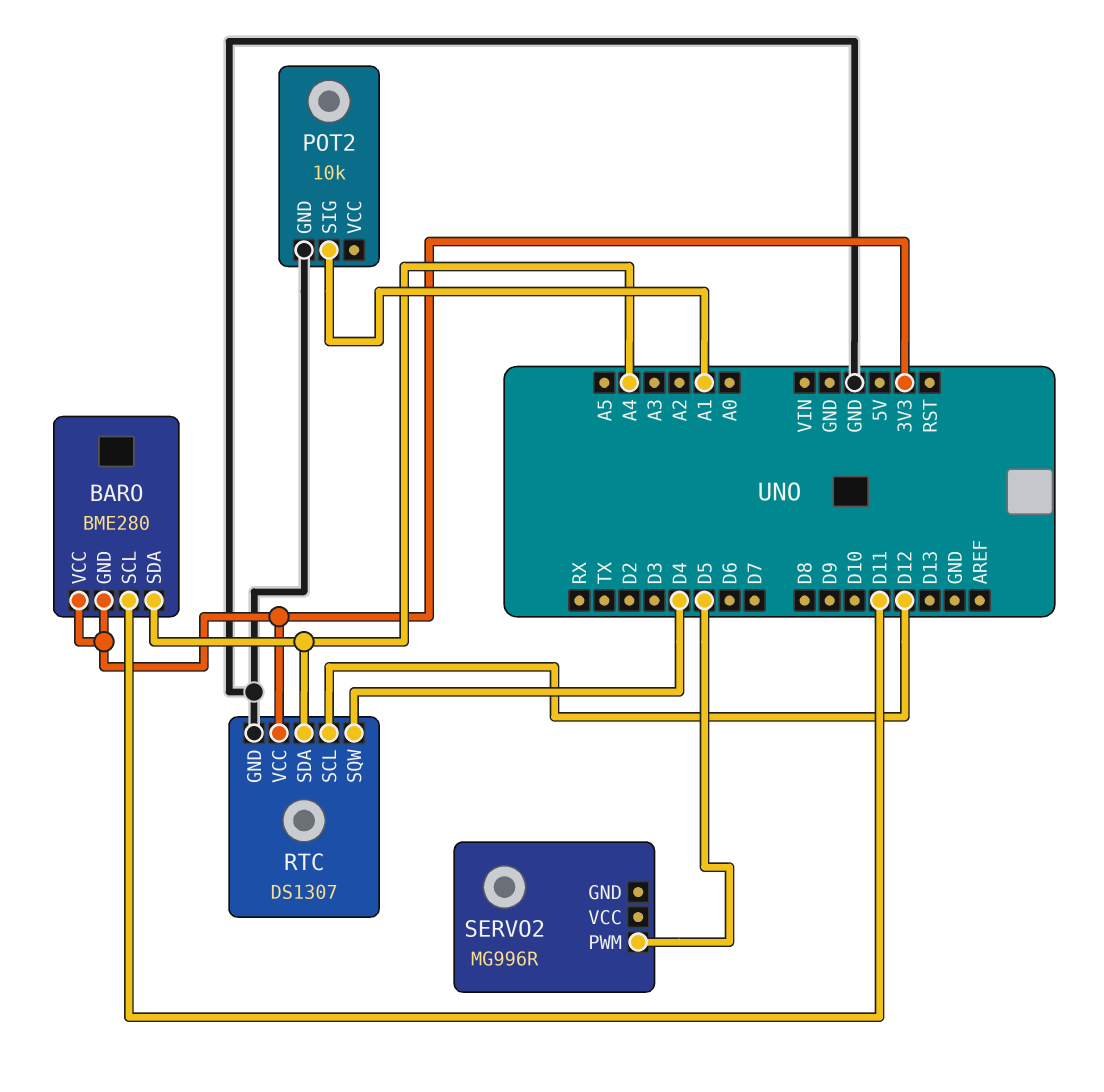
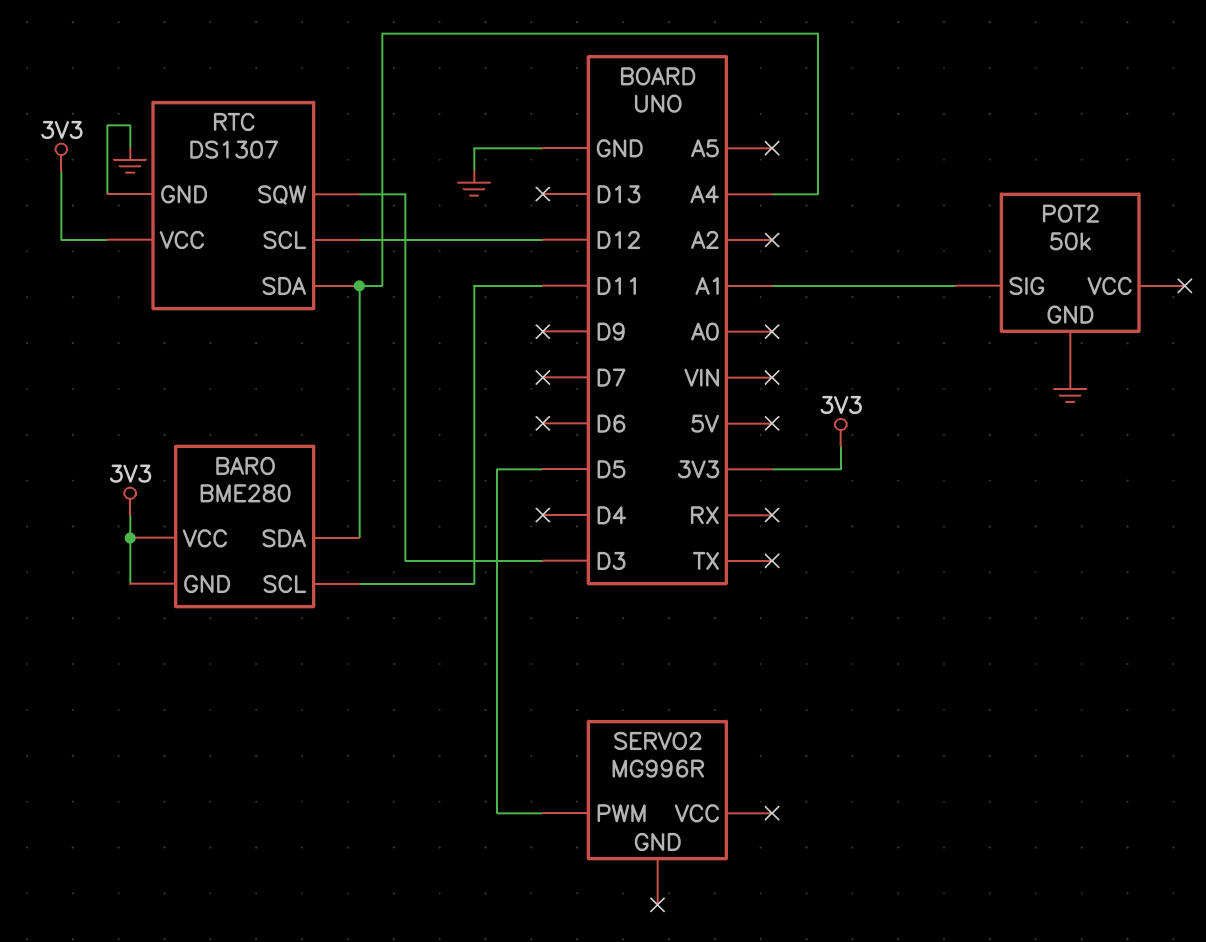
POT2: 10k -> 50k
RTC pin SQW: D4 -> D3

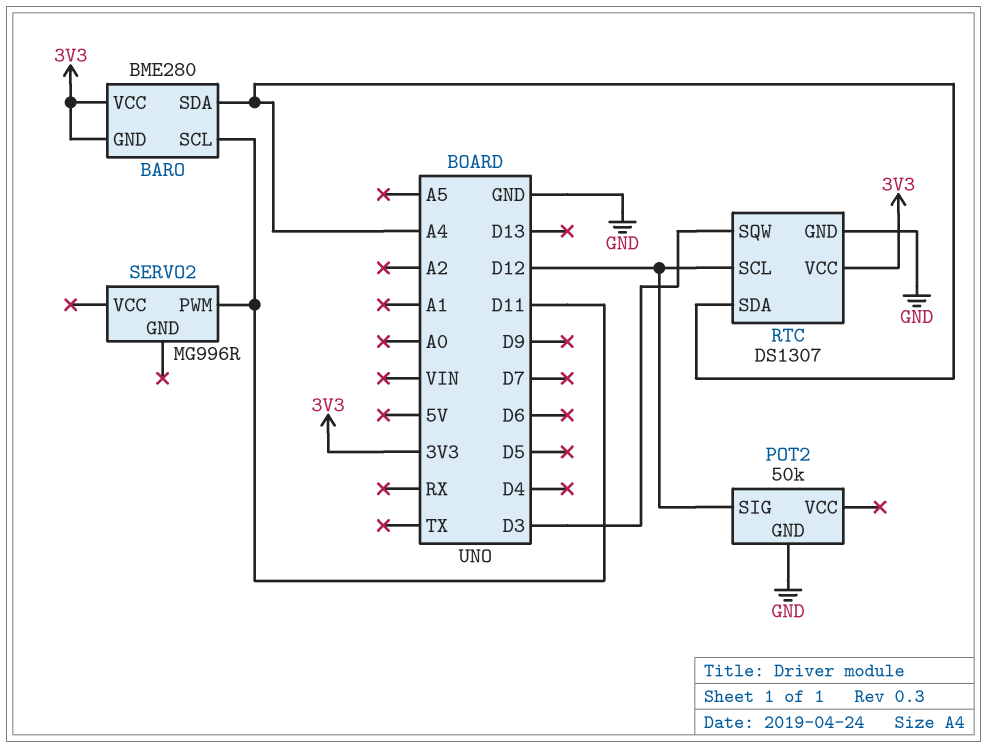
POT2 pin SIG: A1 -> D12
SERVO2 pin PWM: D5 -> D11

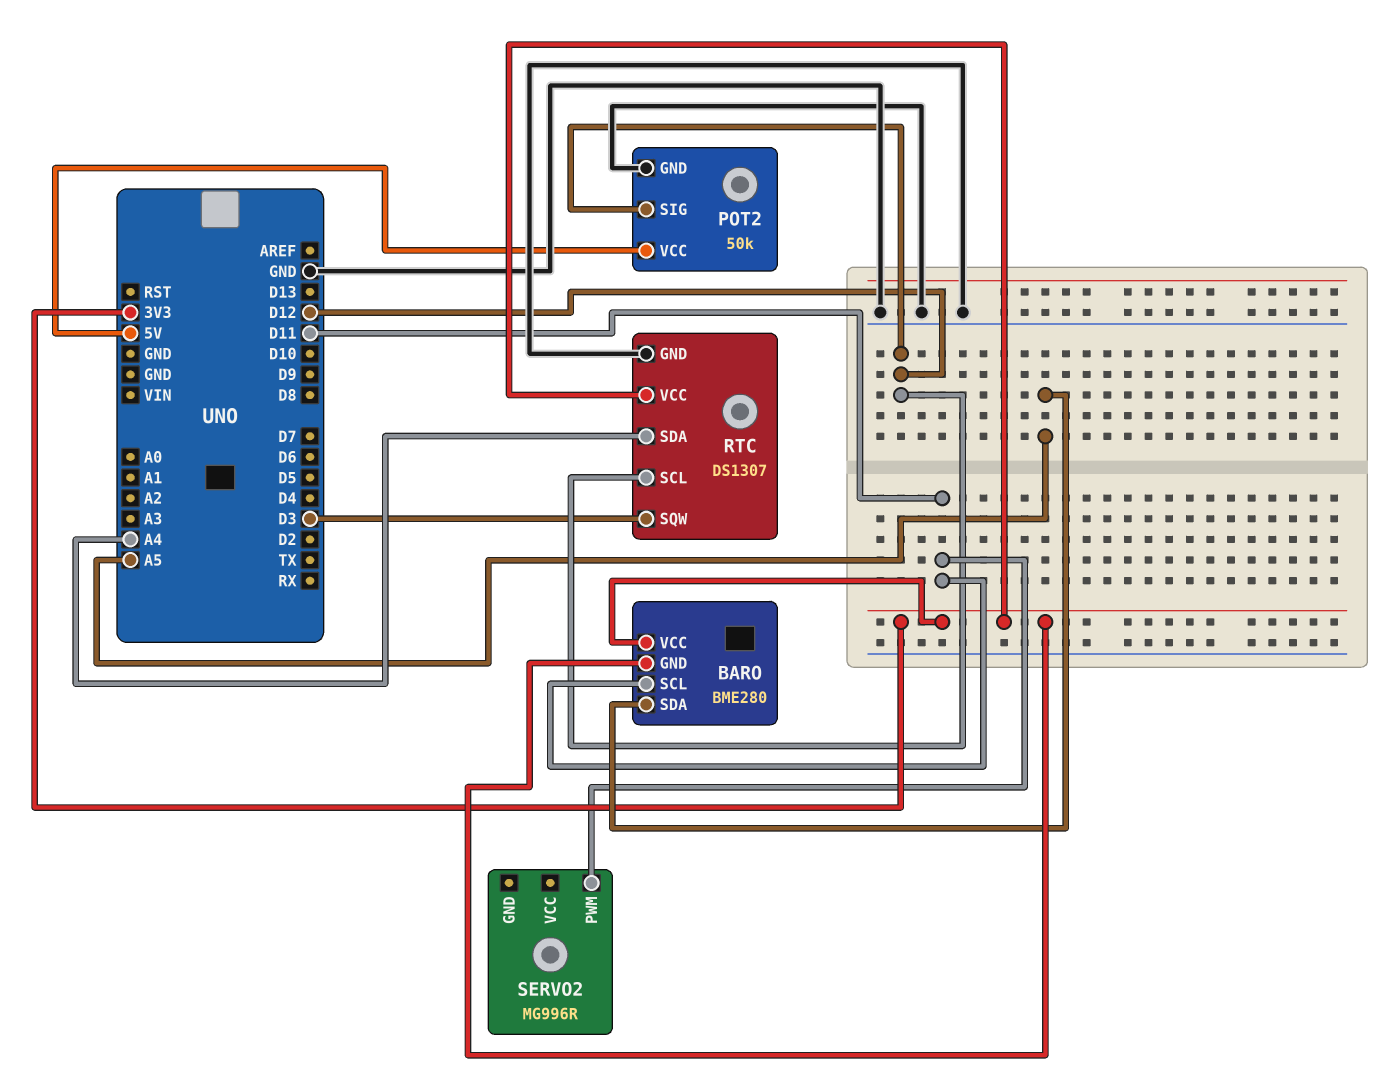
BARO pin SDA: A4 -> A5
POT2 pin VCC: none -> 5V

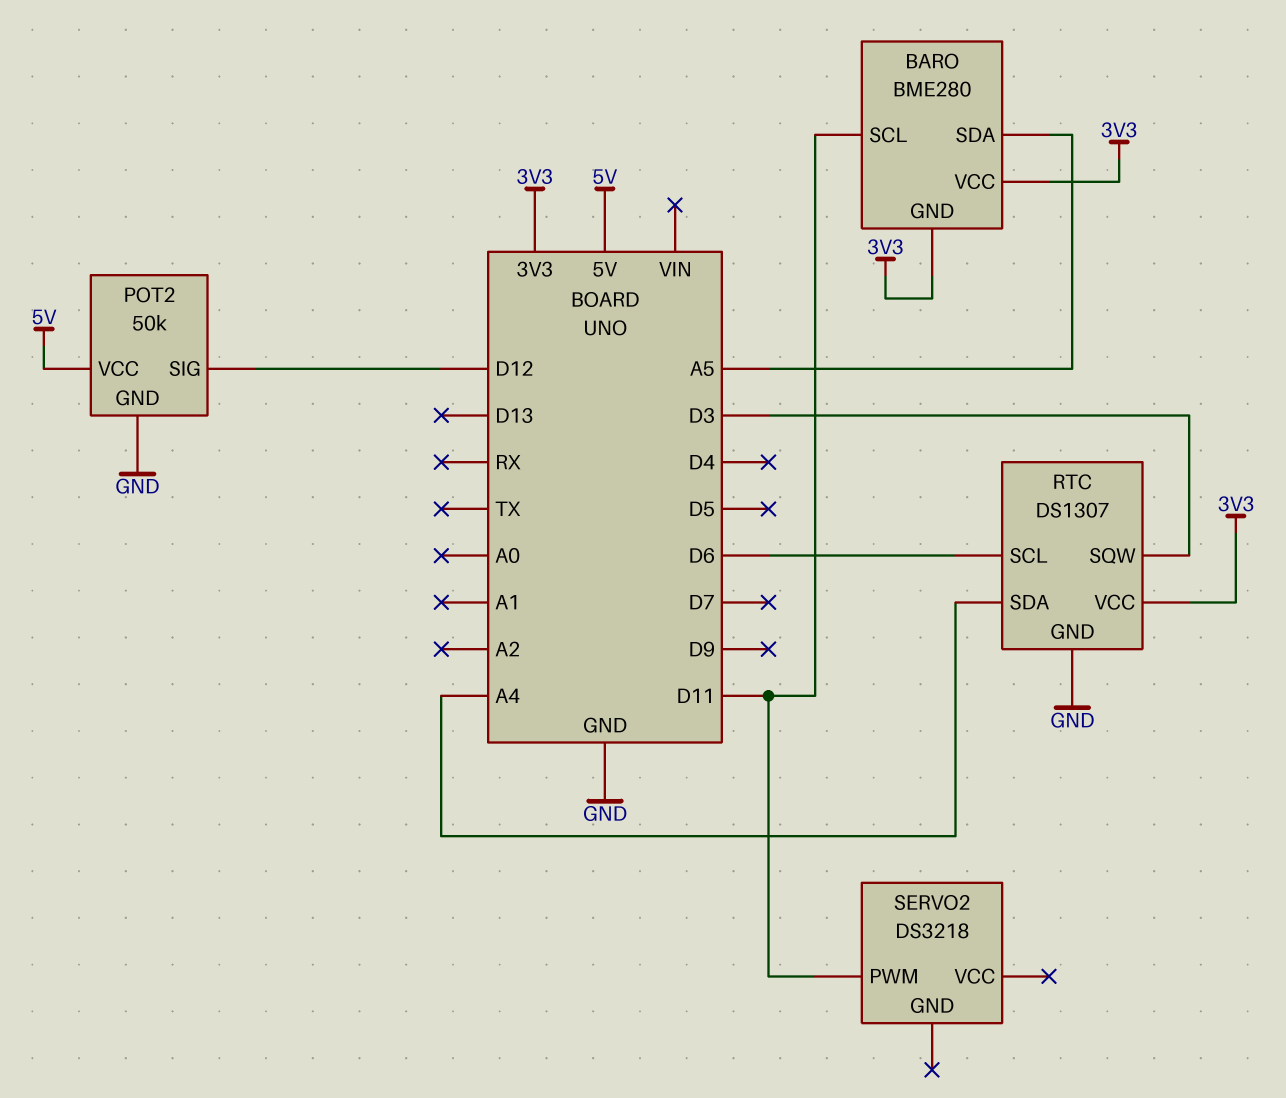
RTC pin SCL: D12 -> D6
SERVO2: MG996R -> DS3218

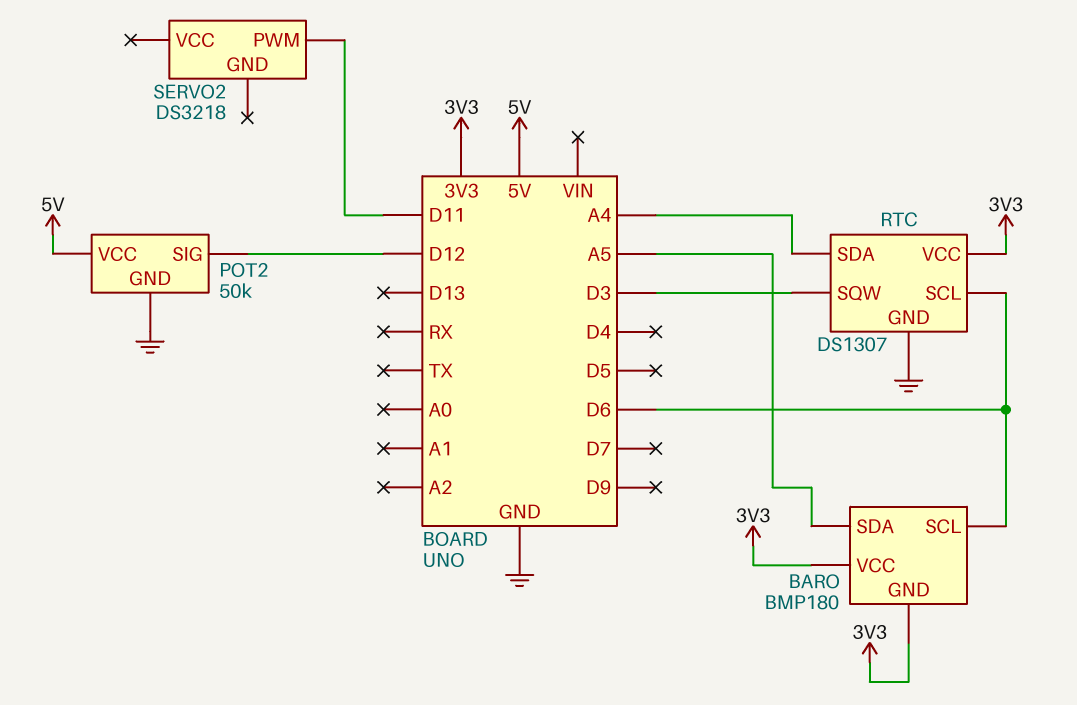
BARO: BME280 -> BMP180
BARO pin SCL: D11 -> D6

